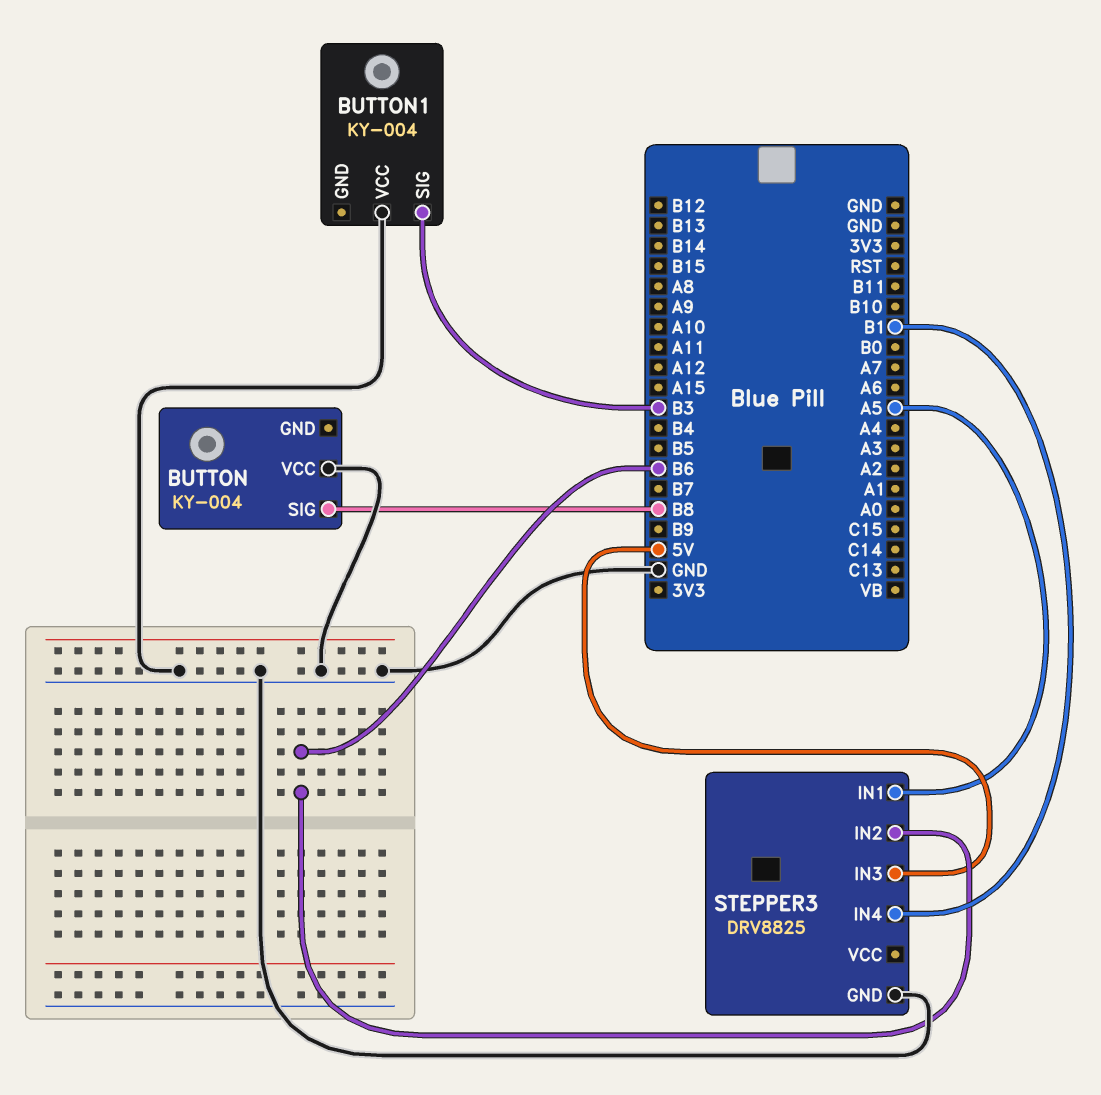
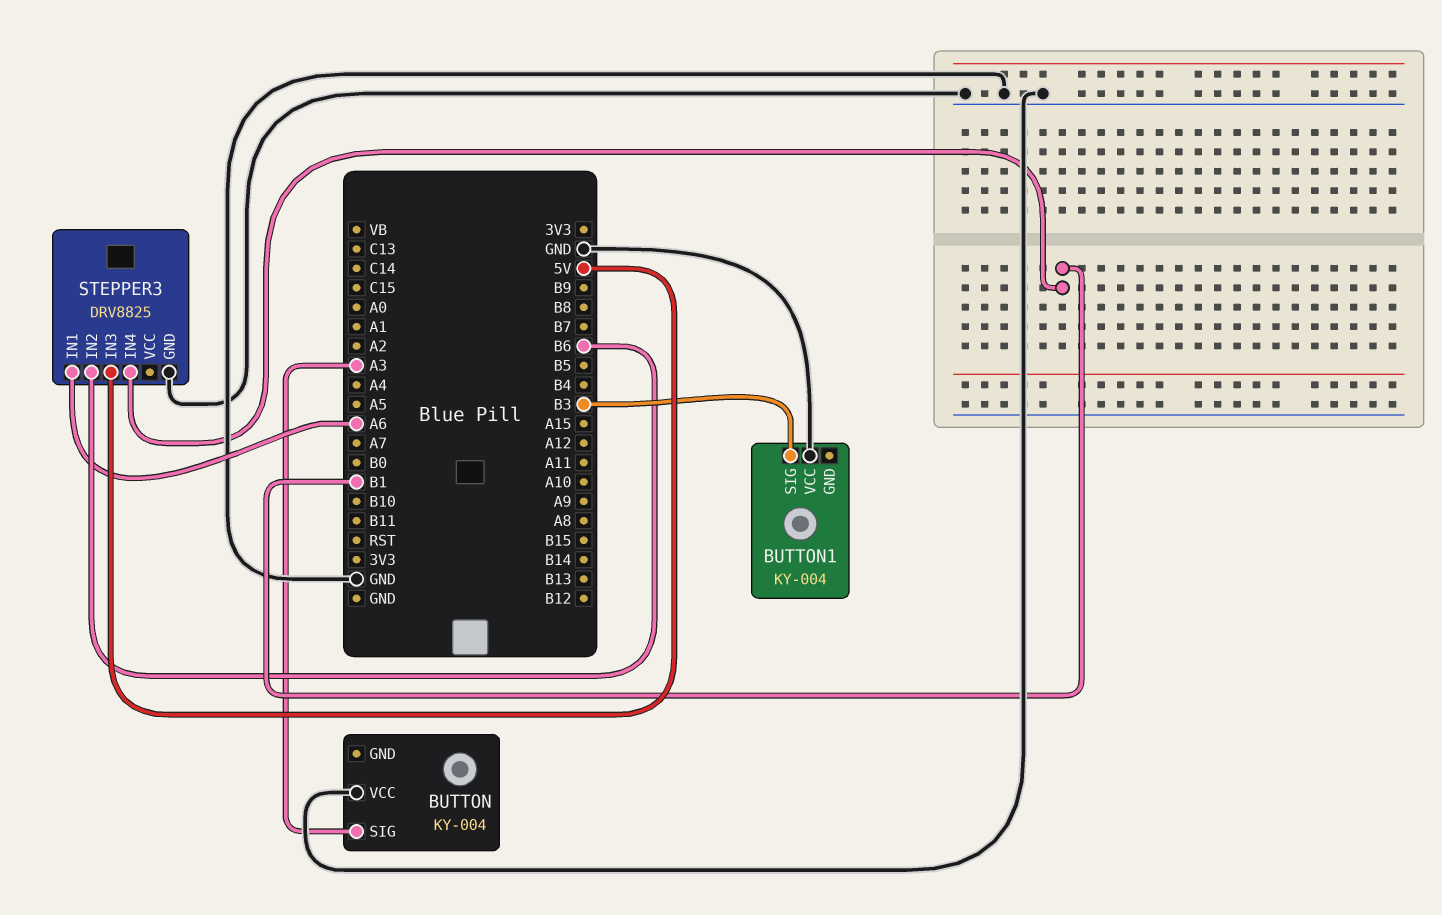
BUTTON pin SIG: B8 -> A3
STEPPER3 pin IN1: A5 -> A6

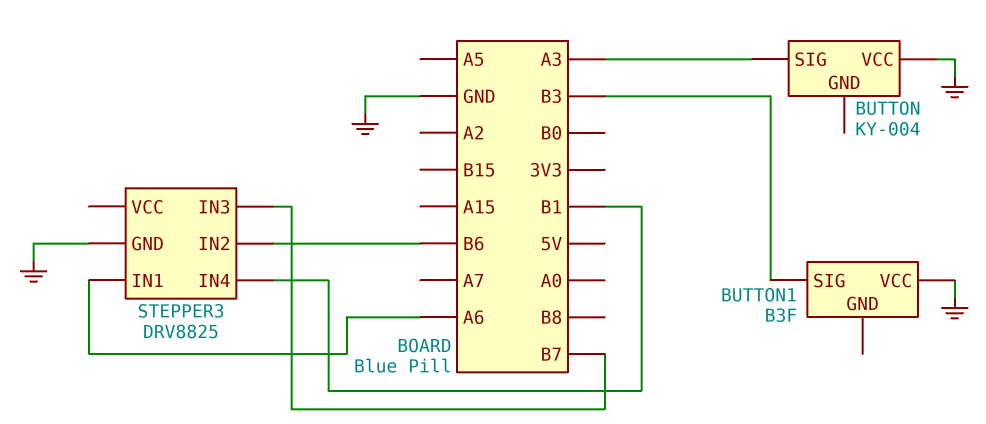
BUTTON1: KY-004 -> B3F
STEPPER3 pin IN3: 5V -> B7

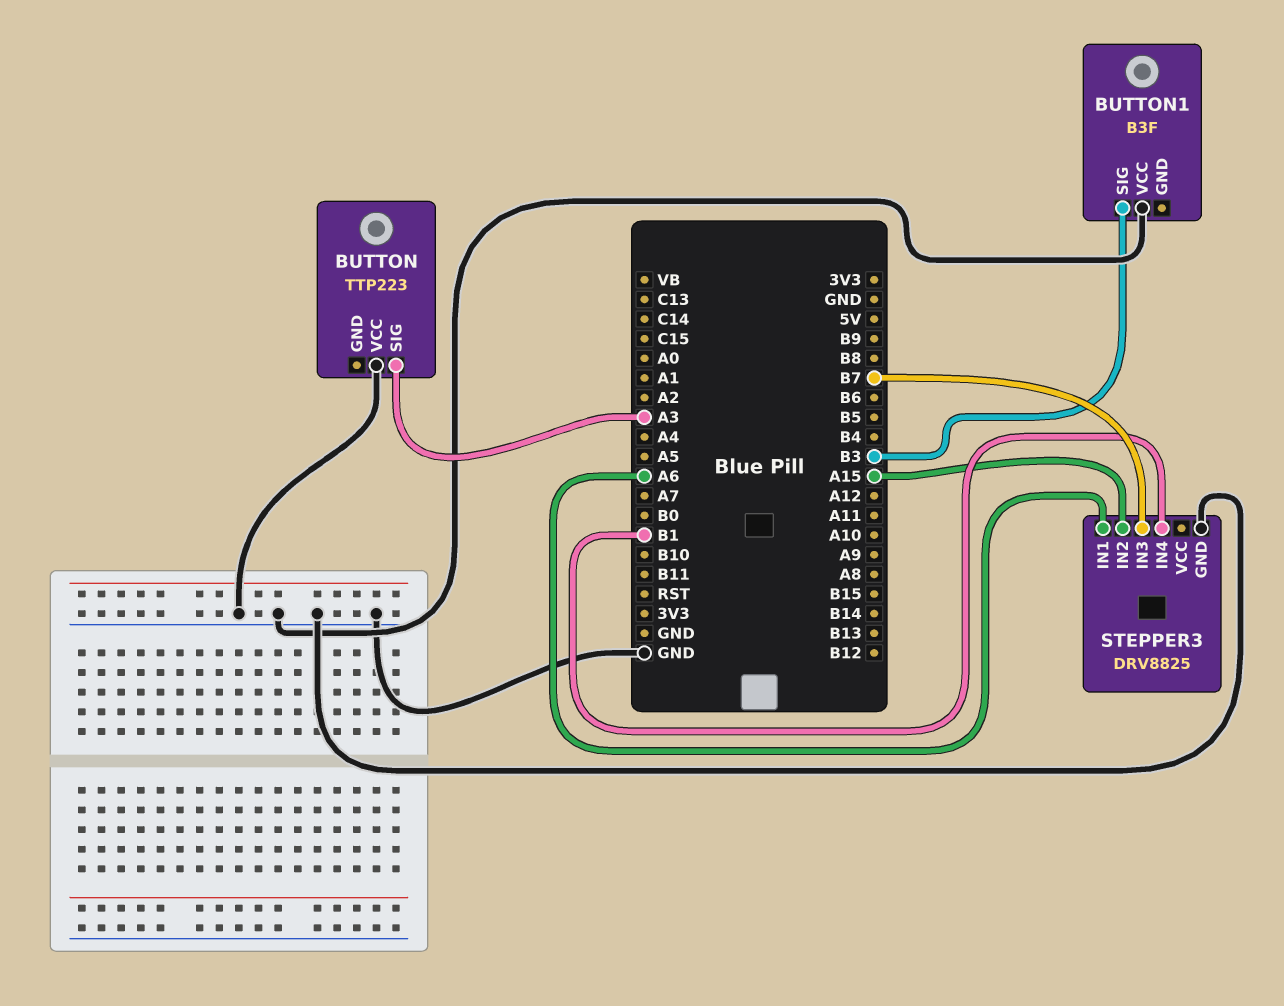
BUTTON: KY-004 -> TTP223
STEPPER3 pin IN2: B6 -> A15

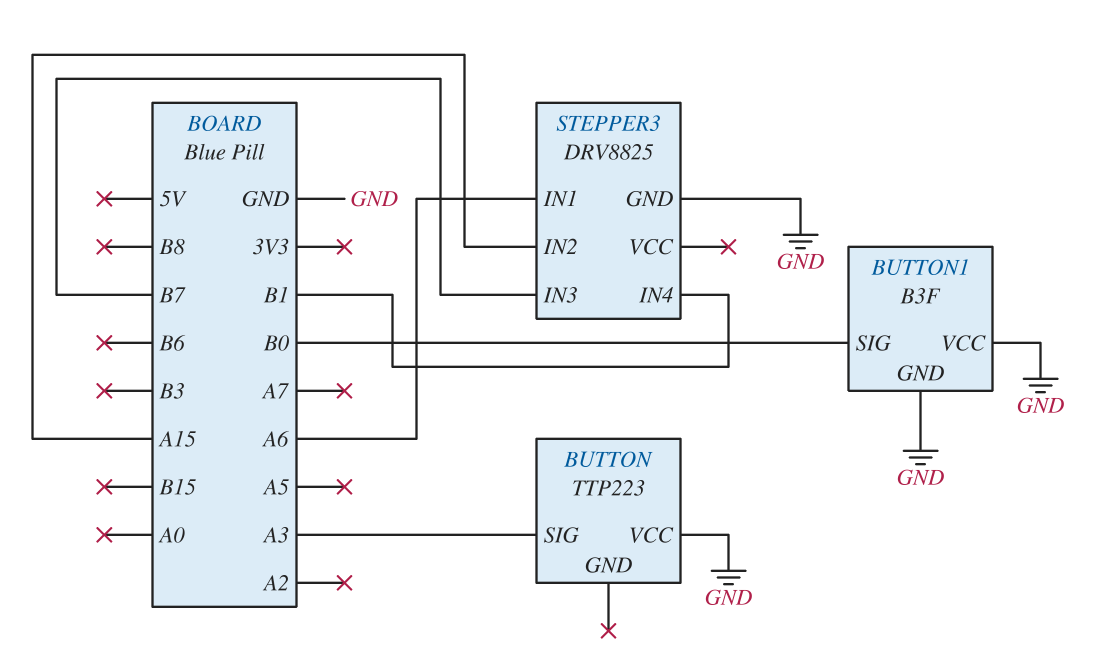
BUTTON1 pin GND: none -> GND
BUTTON1 pin SIG: B3 -> B0

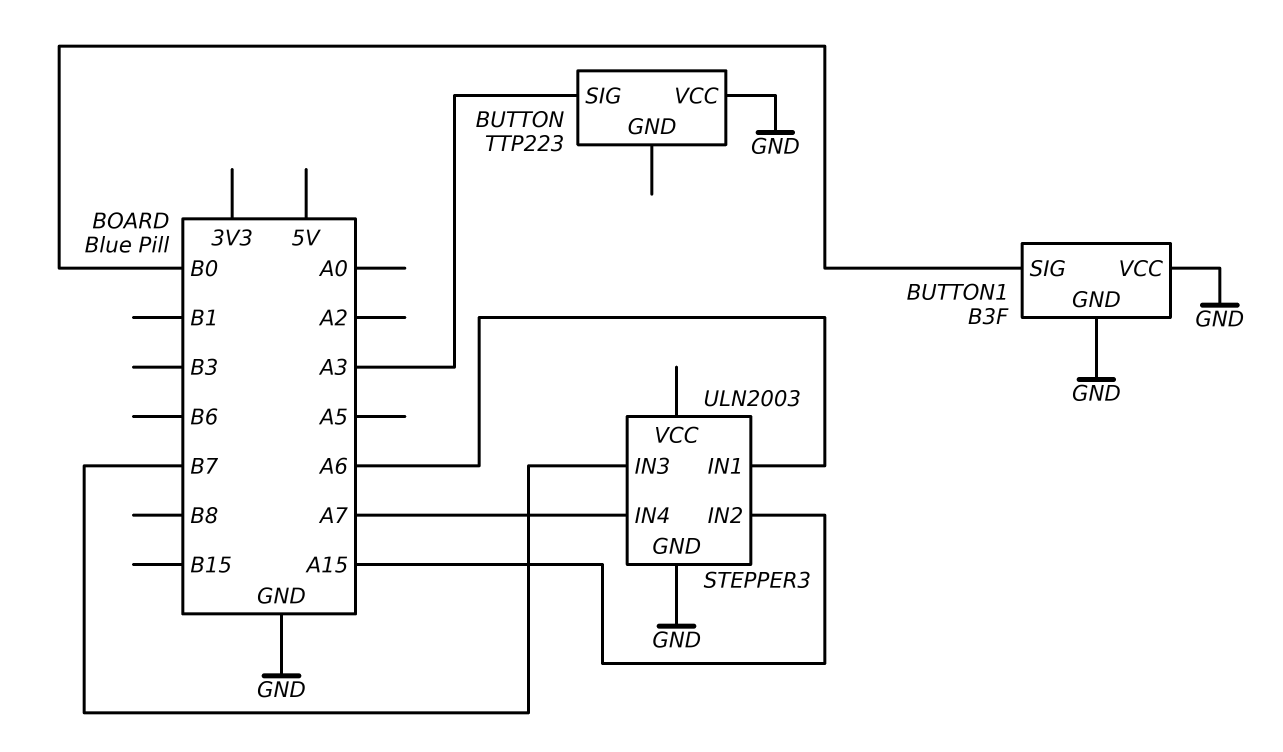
STEPPER3: DRV8825 -> ULN2003
STEPPER3 pin IN4: B1 -> A7

